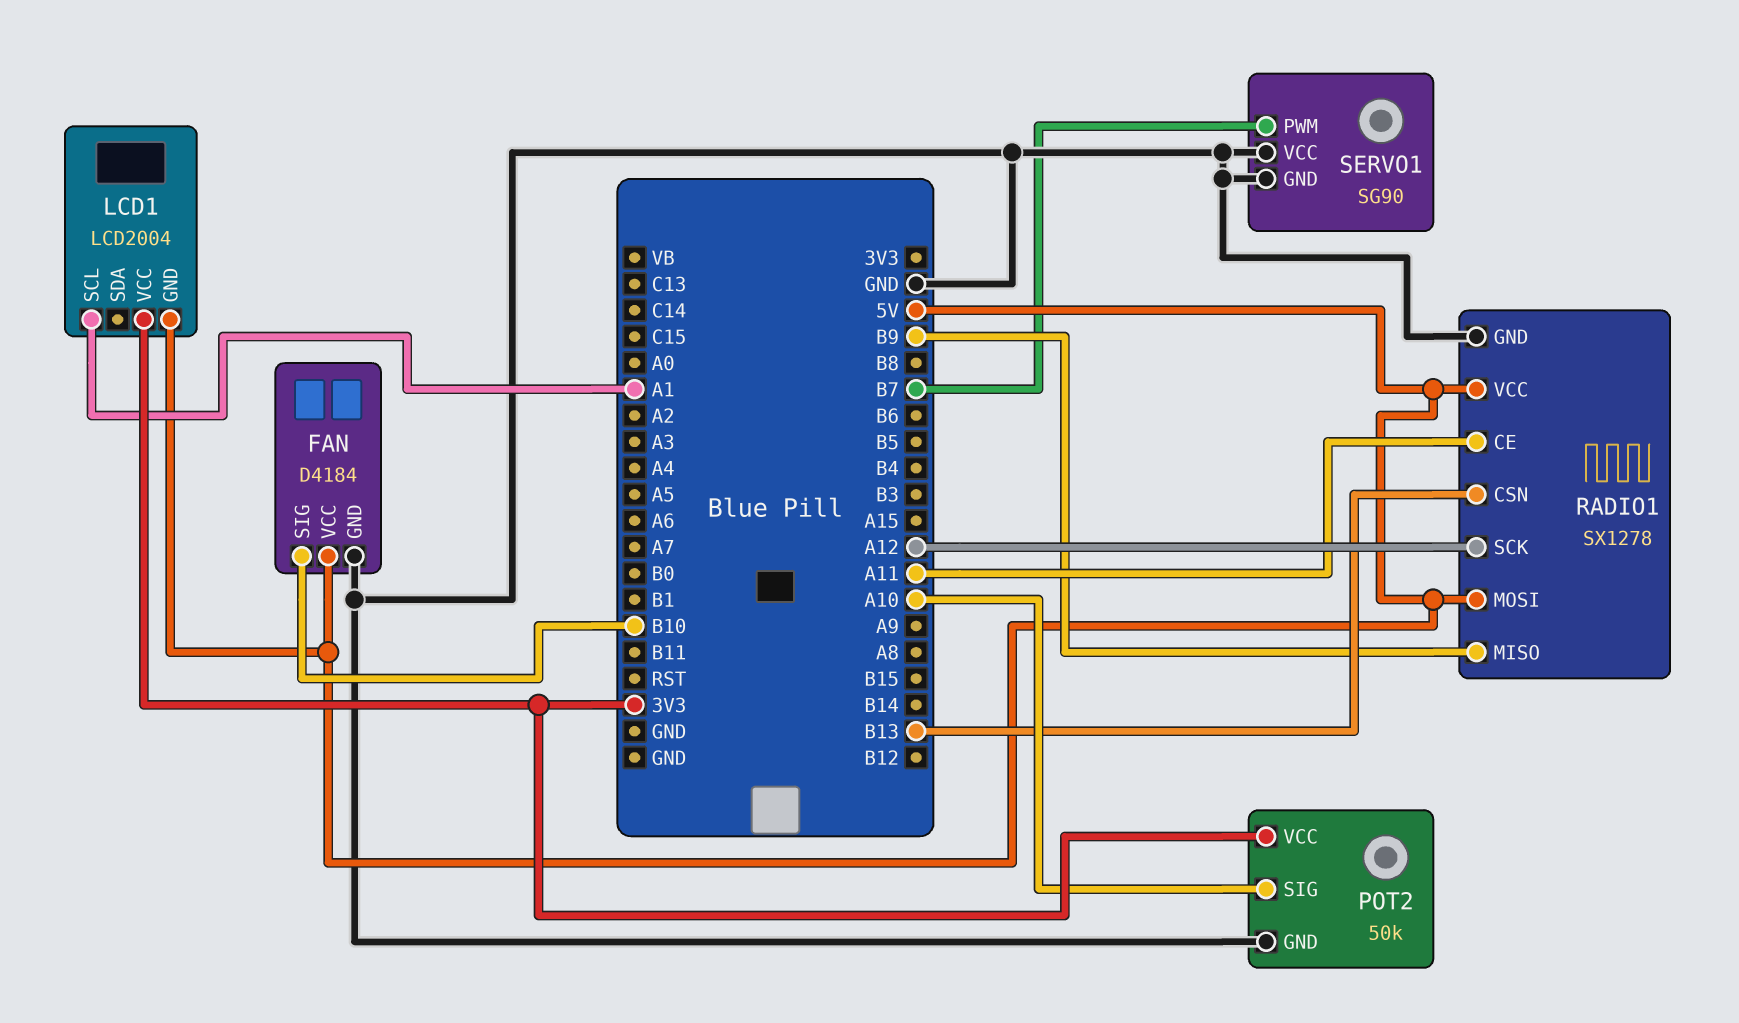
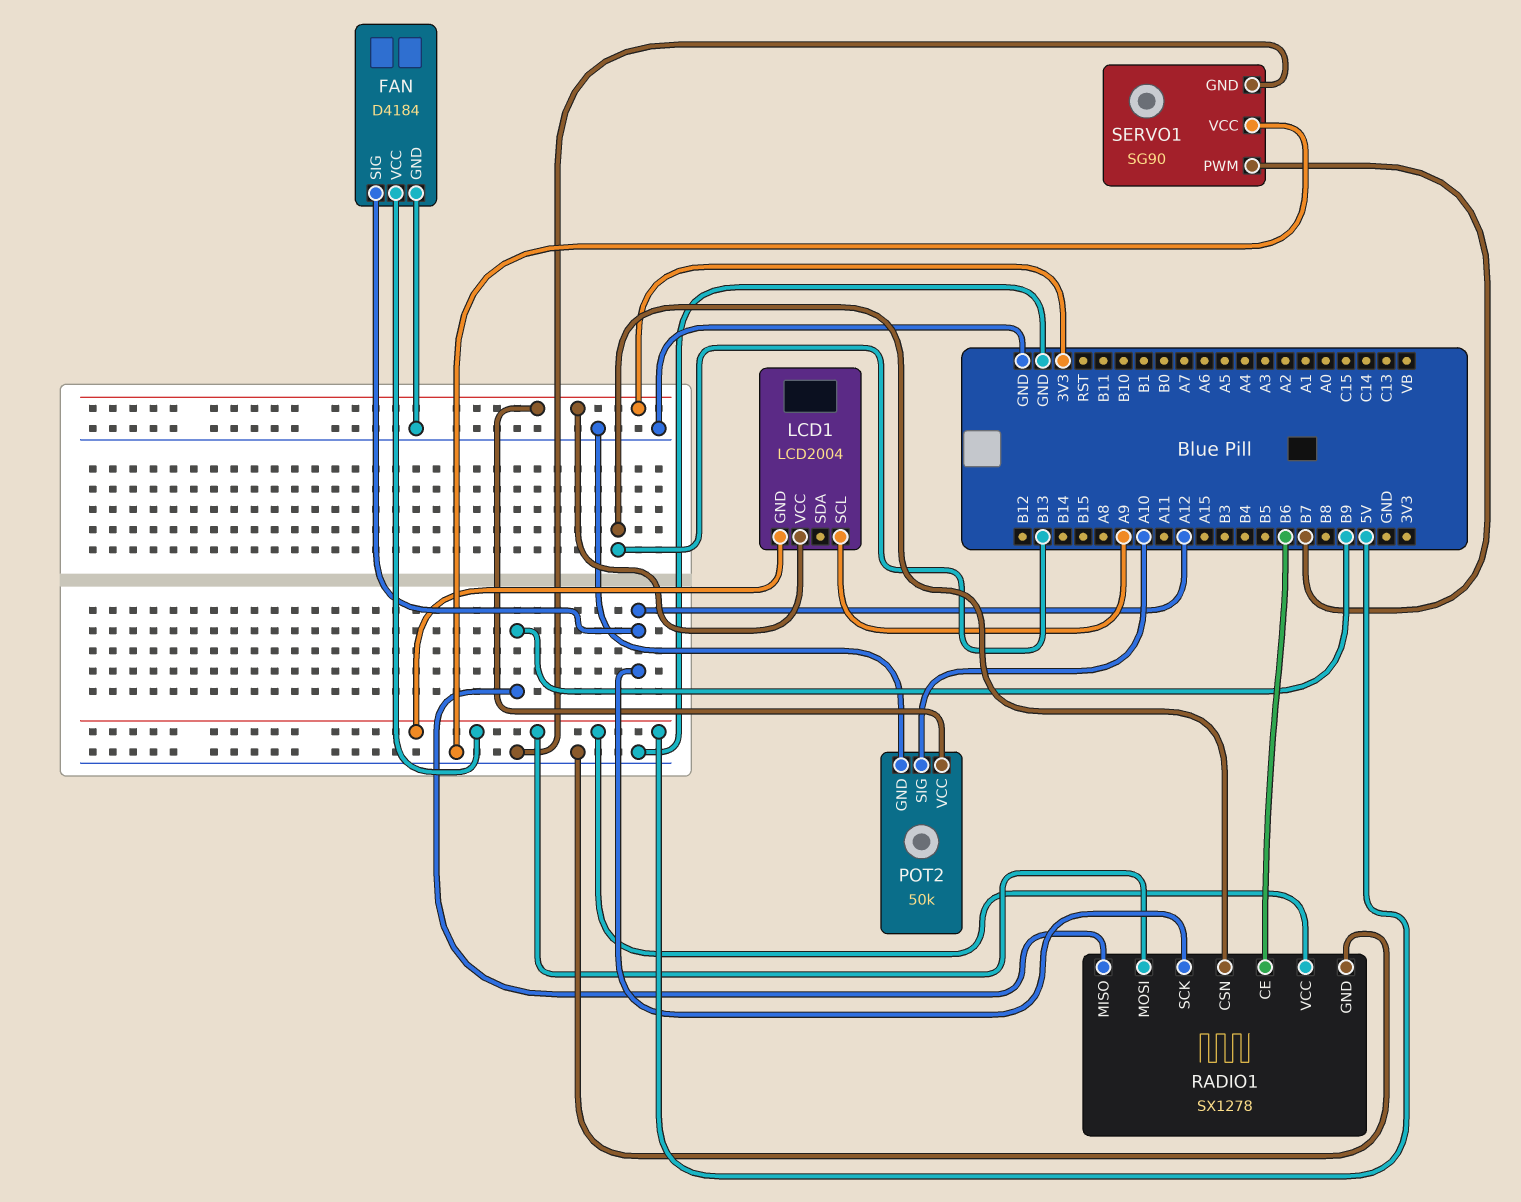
FAN pin SIG: B10 -> A12
LCD1 pin SCL: A1 -> A9
RADIO1 pin CE: A11 -> B6

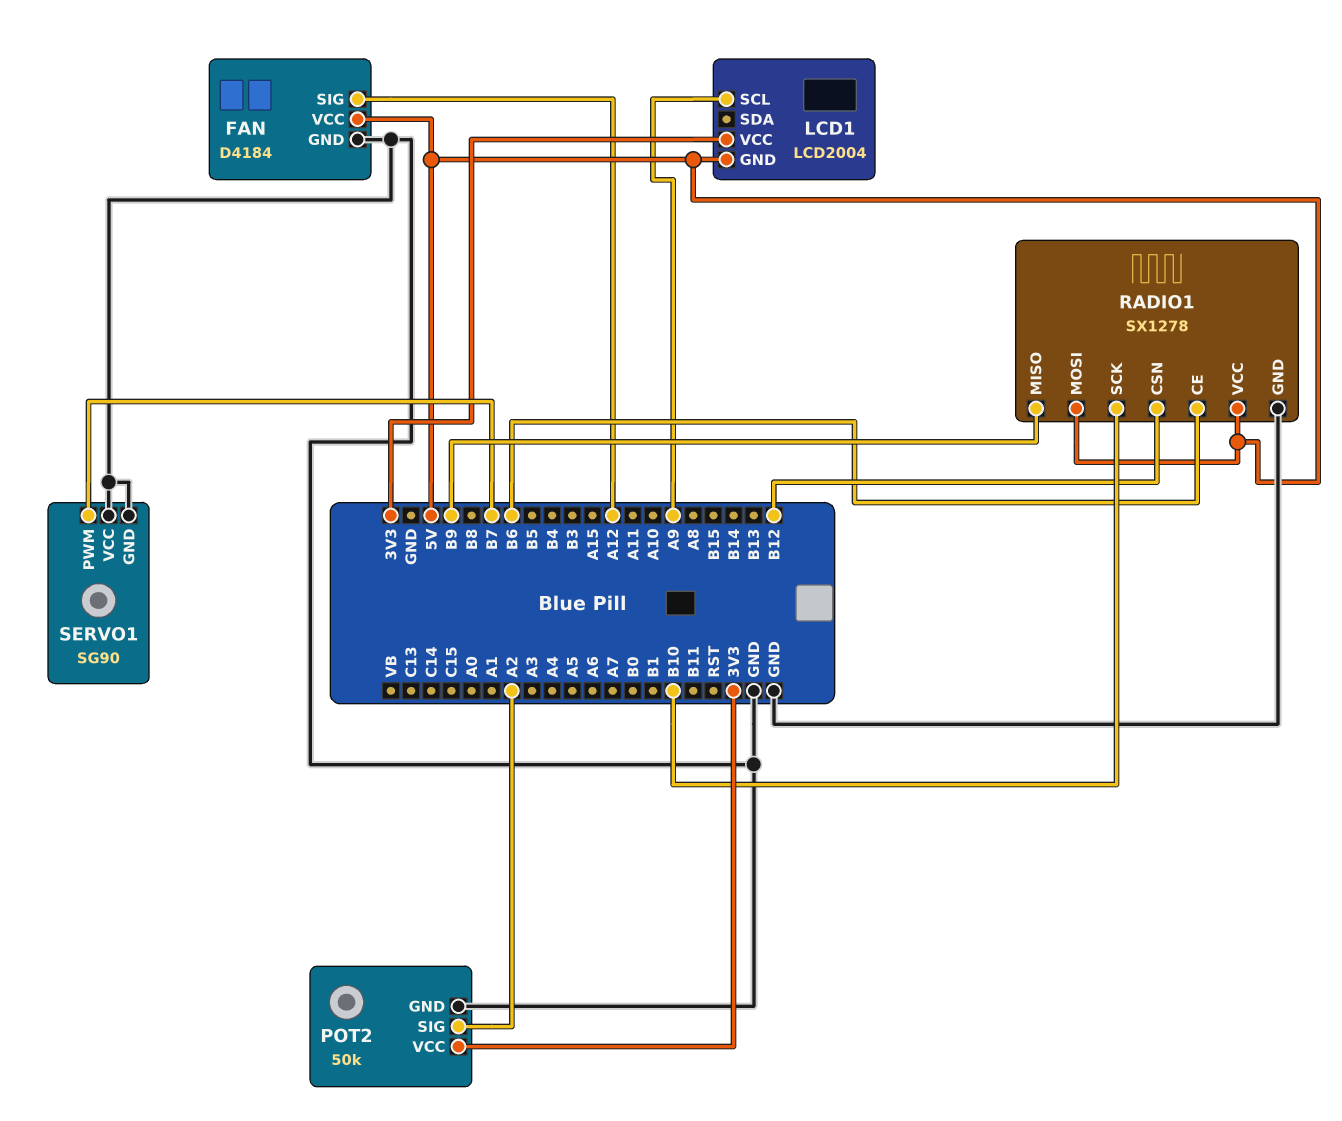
POT2 pin SIG: A10 -> A2
RADIO1 pin CSN: B13 -> B12
RADIO1 pin SCK: A12 -> B10

